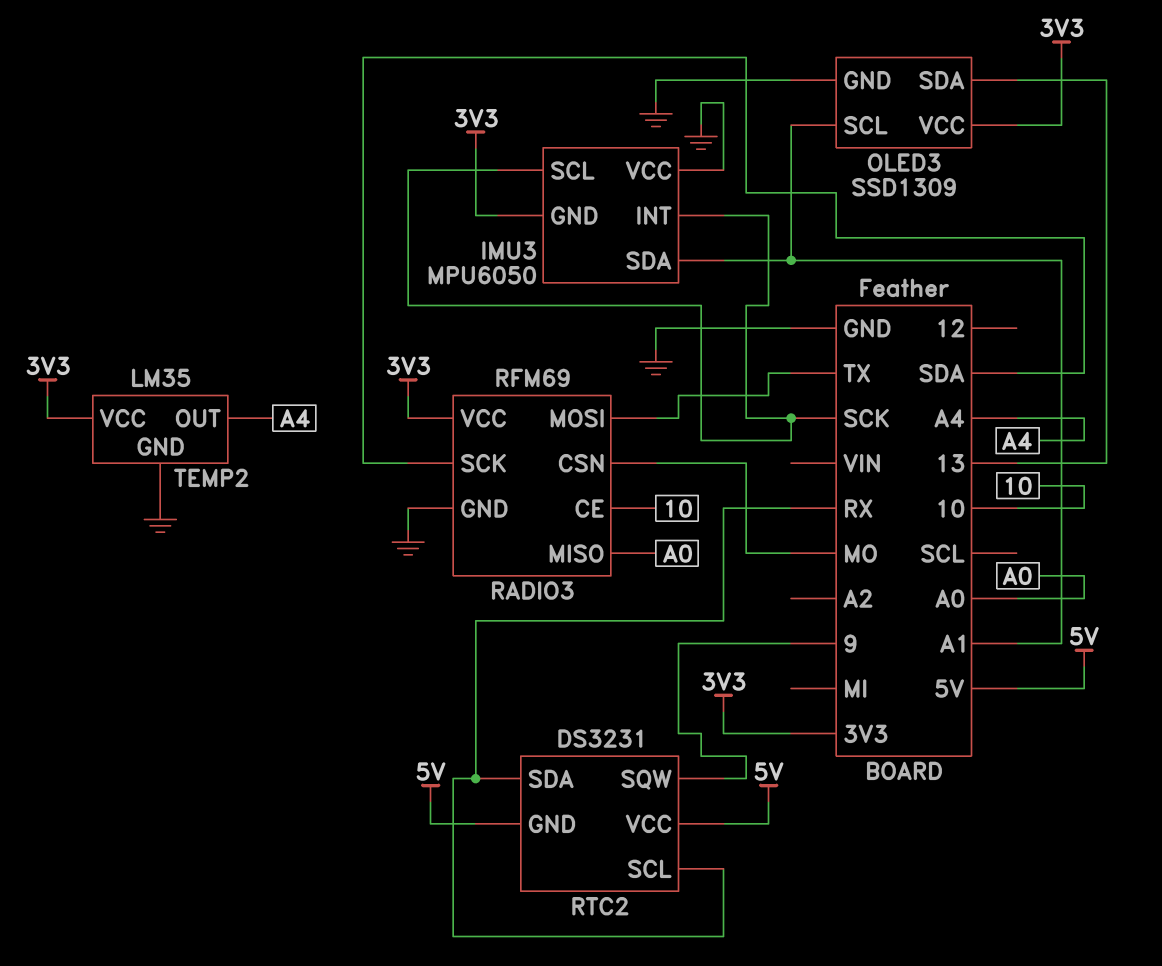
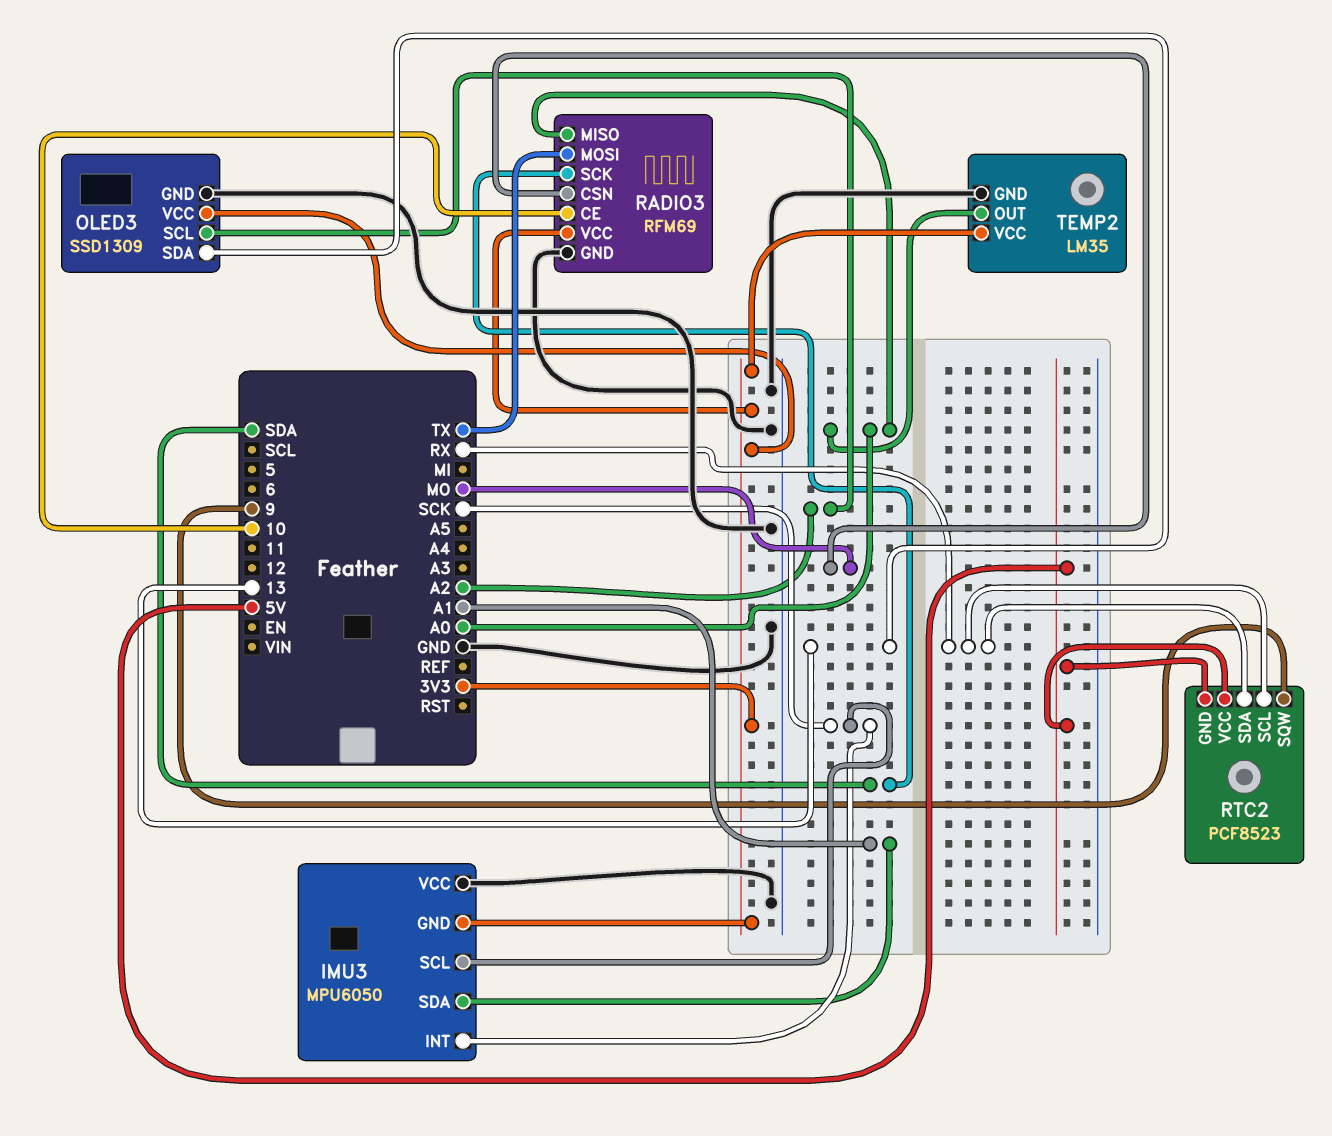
OLED3 pin SCL: A1 -> A2
RTC2: DS3231 -> PCF8523
TEMP2 pin OUT: A4 -> A0

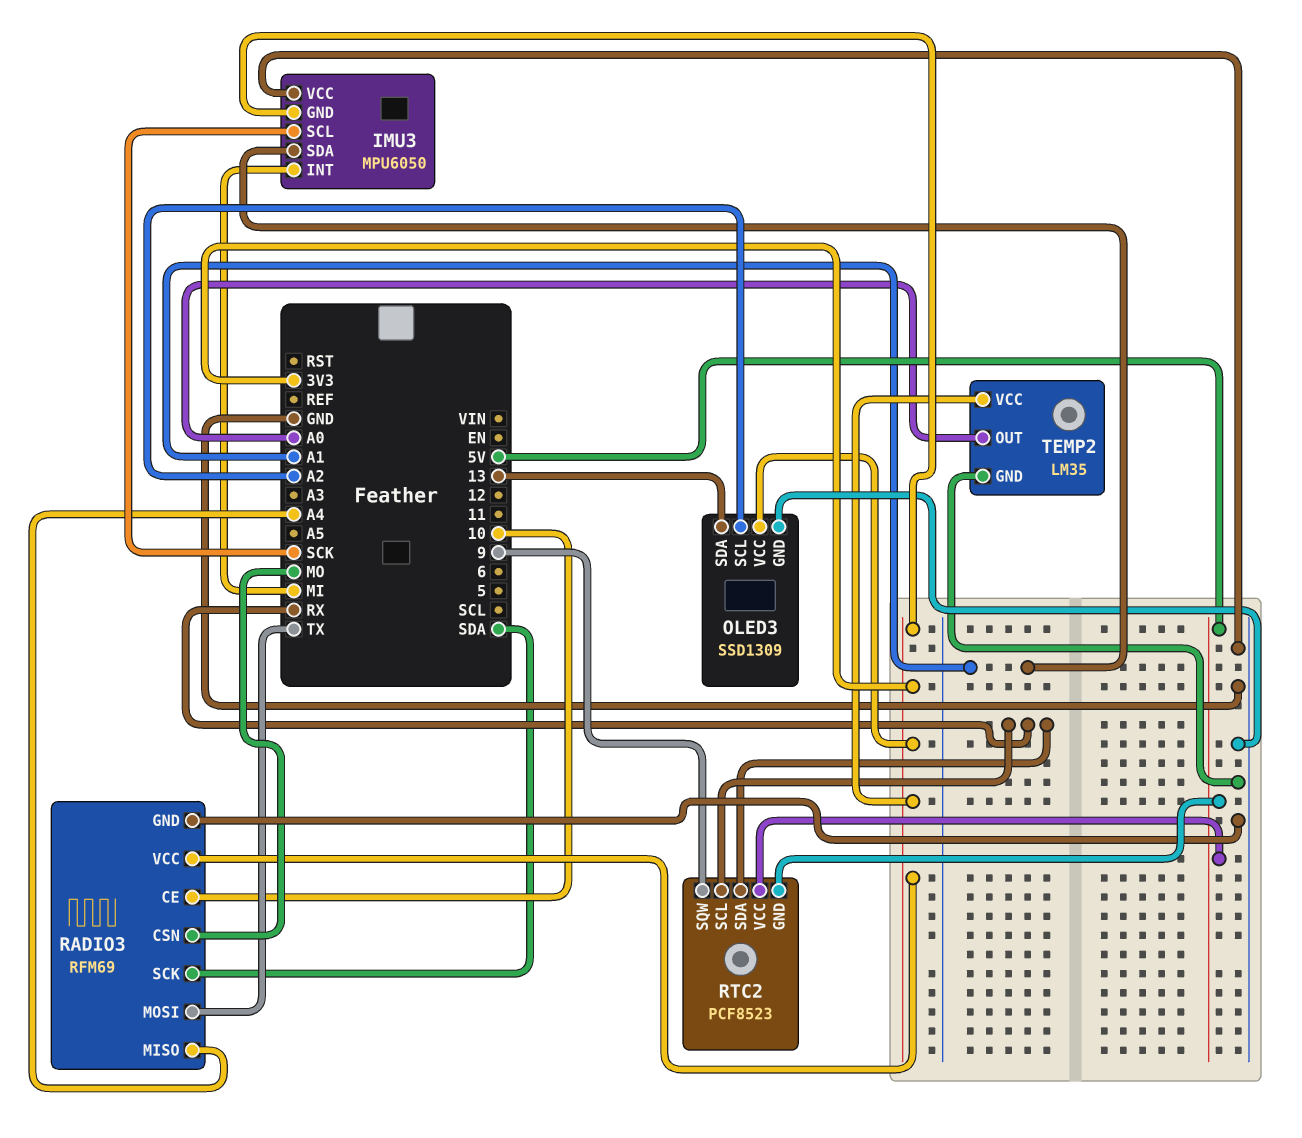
IMU3 pin INT: SCK -> MI
RADIO3 pin MISO: A0 -> A4

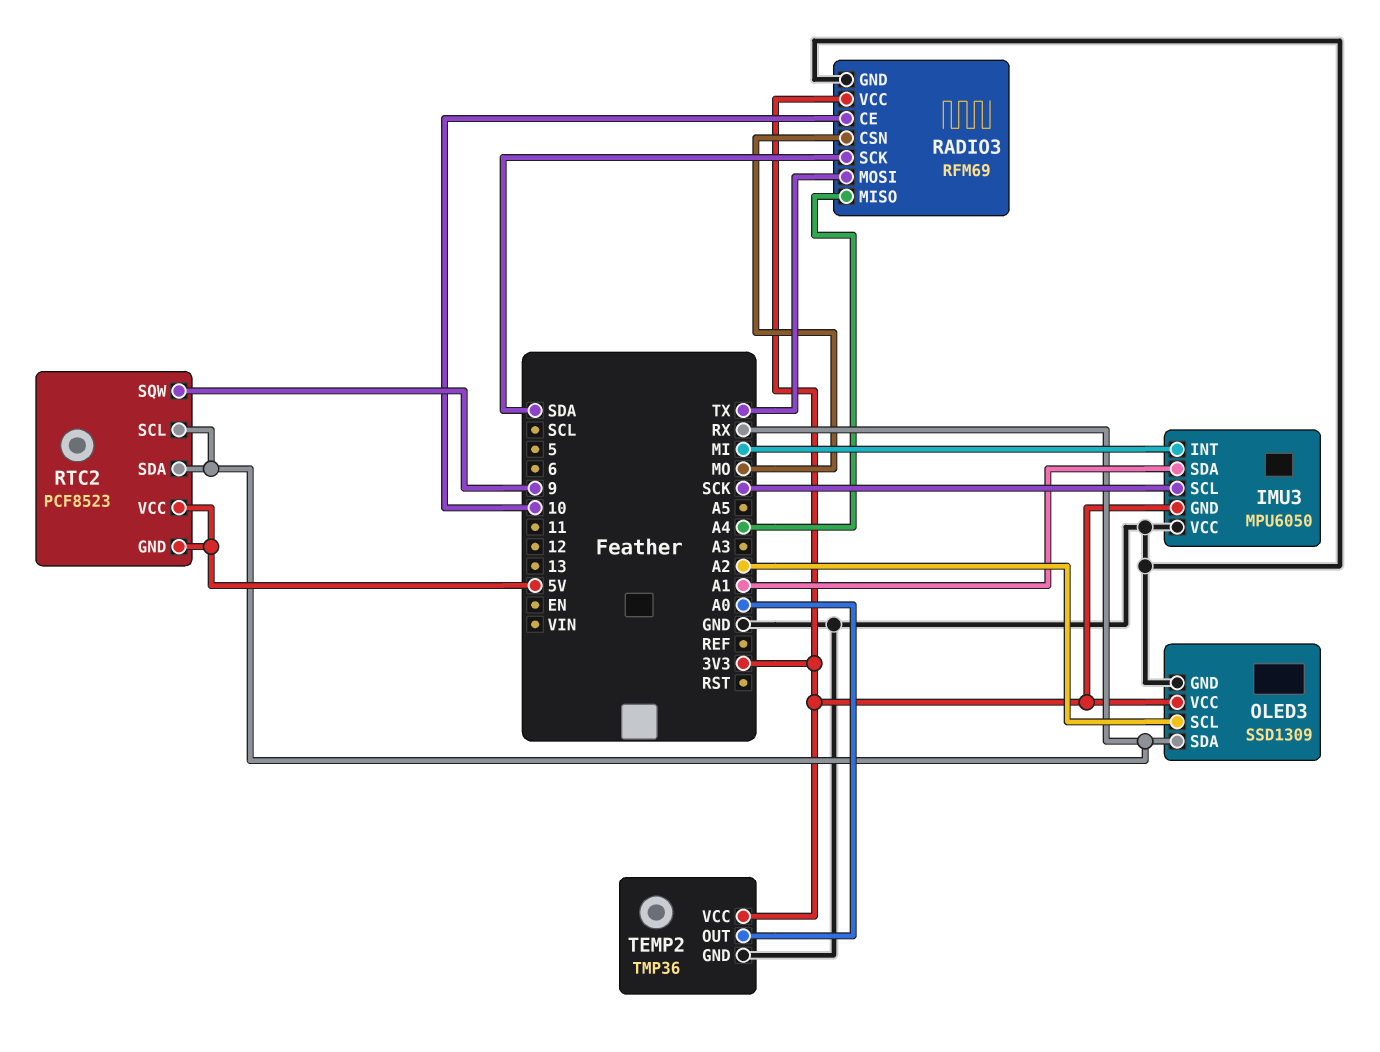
OLED3 pin SDA: 13 -> RX
TEMP2: LM35 -> TMP36

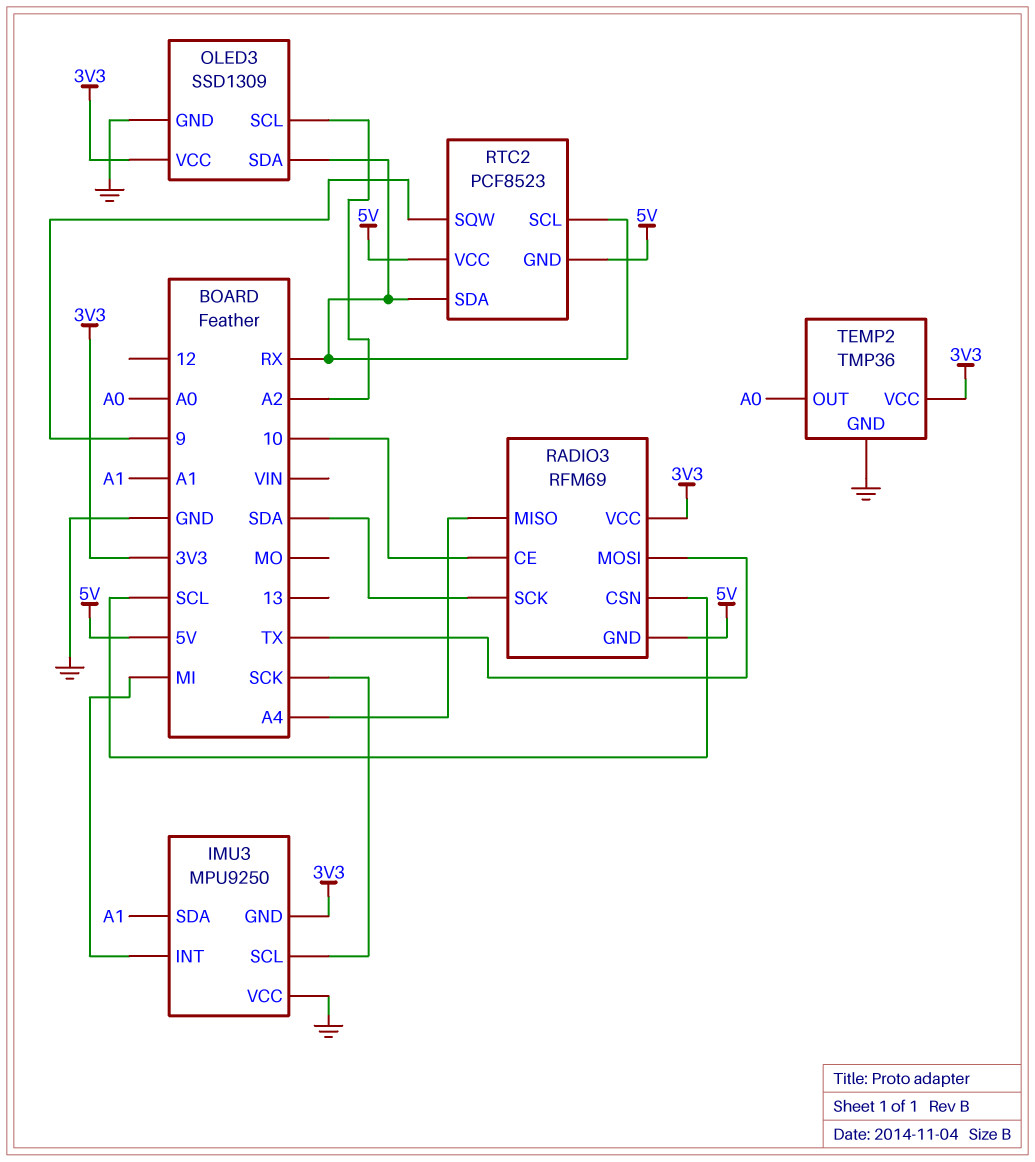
IMU3: MPU6050 -> MPU9250
RADIO3 pin CSN: MO -> SCL
RADIO3 pin GND: GND -> 5V

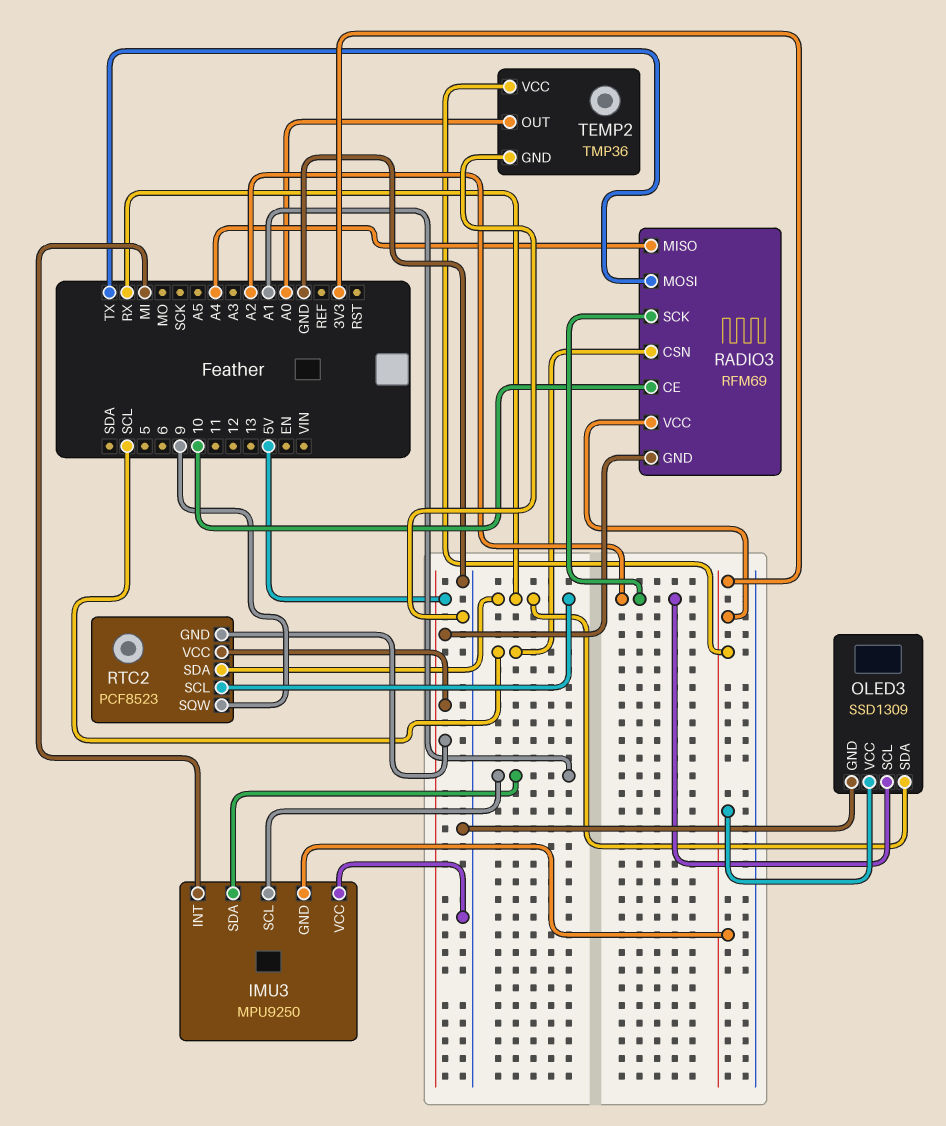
IMU3 pin SCL: SCK -> A1
RADIO3 pin SCK: SDA -> A2

